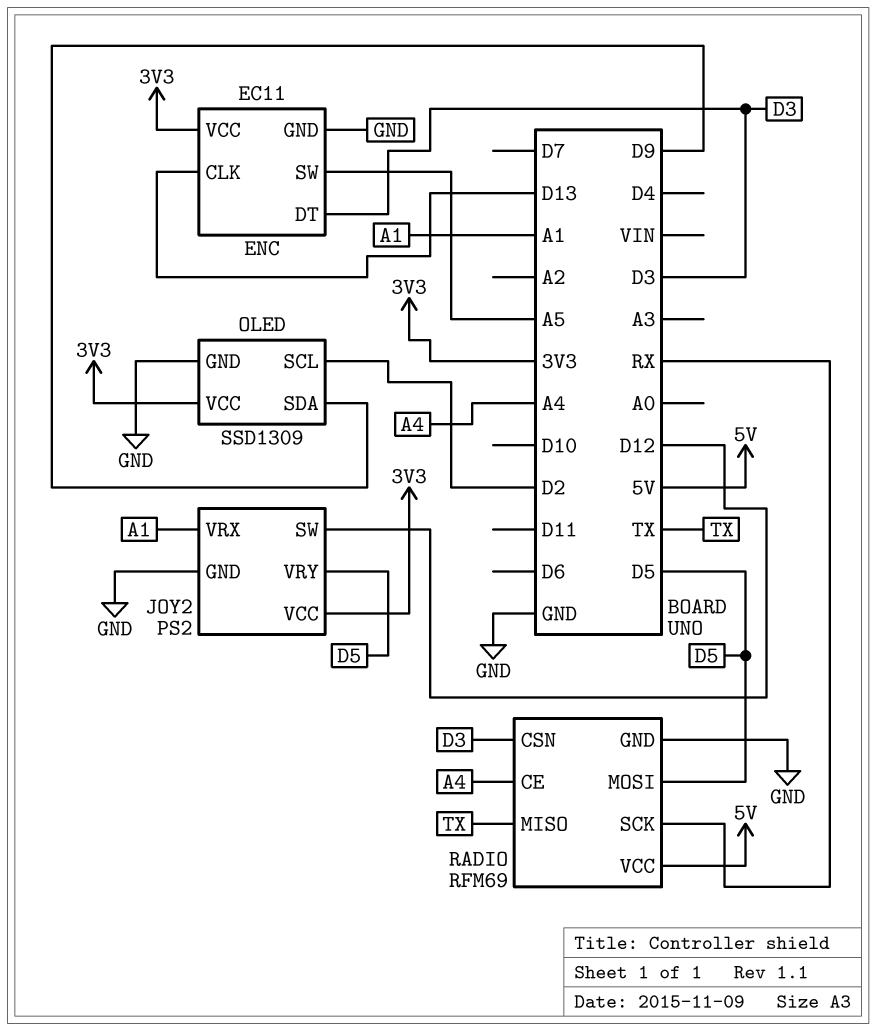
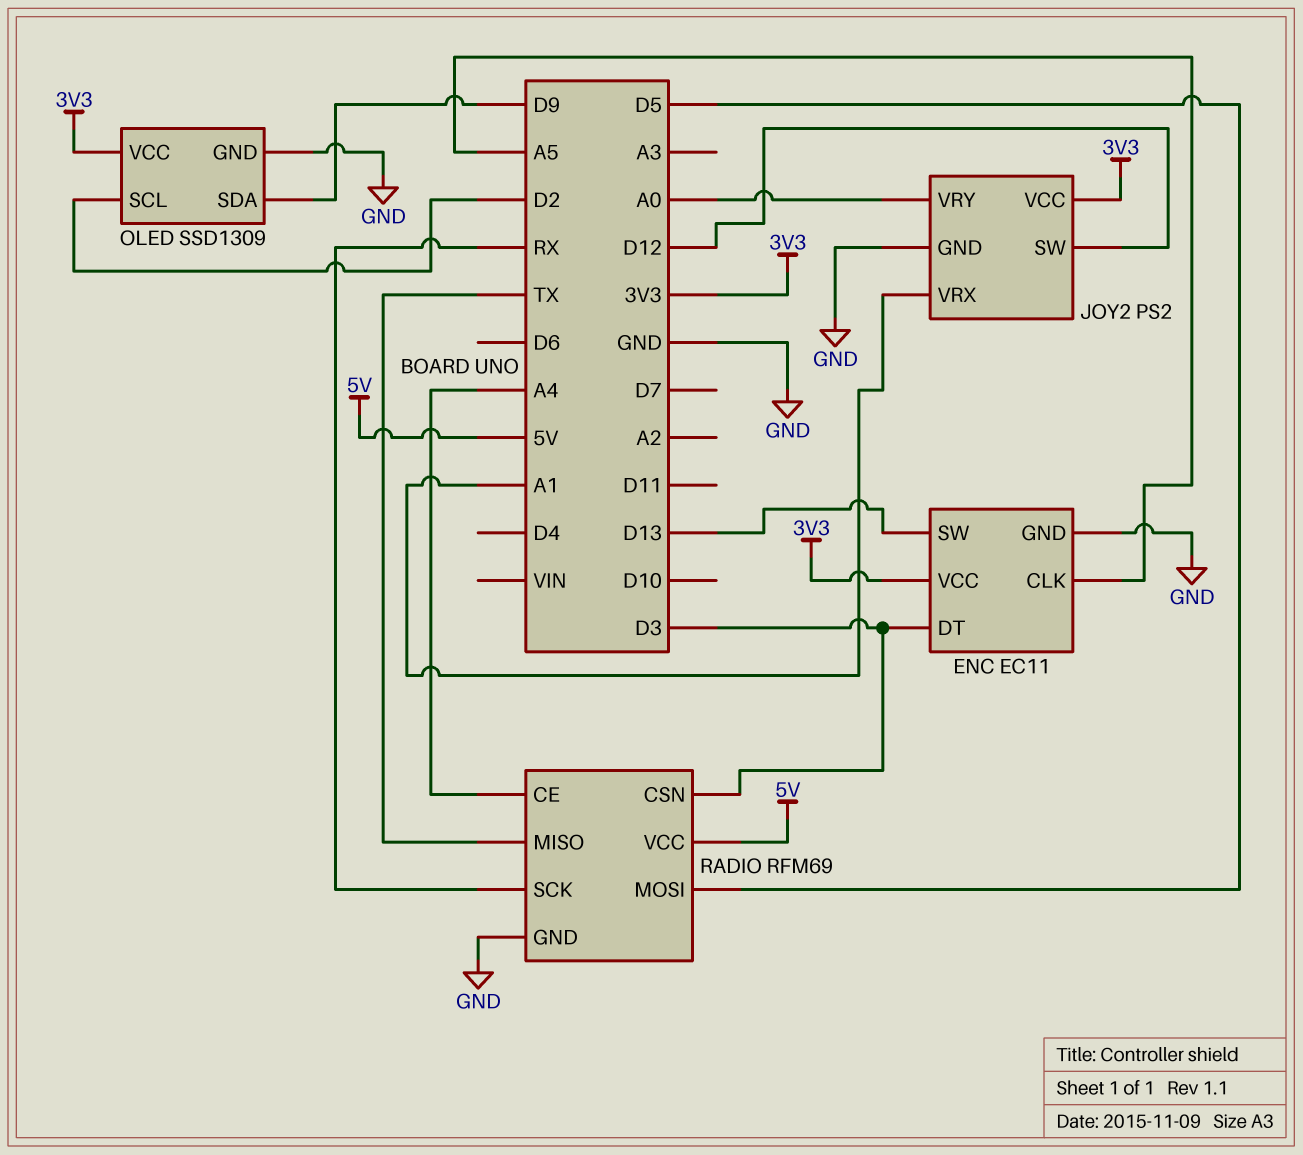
ENC pin CLK: D13 -> A5
ENC pin SW: A5 -> D13
JOY2 pin VRY: D5 -> A0

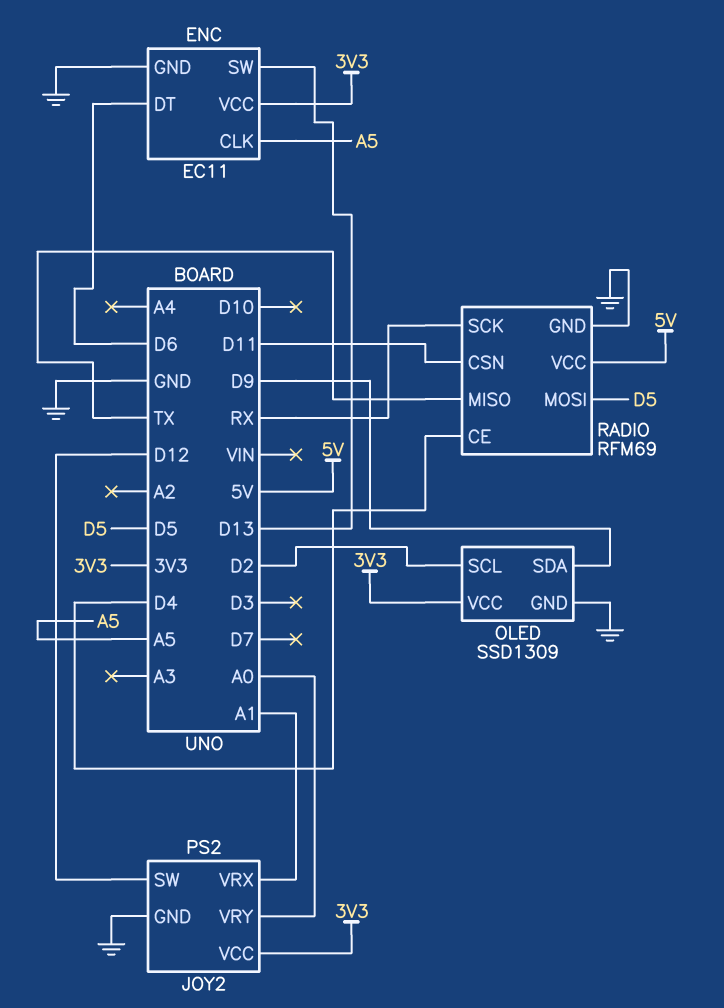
ENC pin DT: D3 -> D6
RADIO pin CE: A4 -> D4
RADIO pin CSN: D3 -> D11

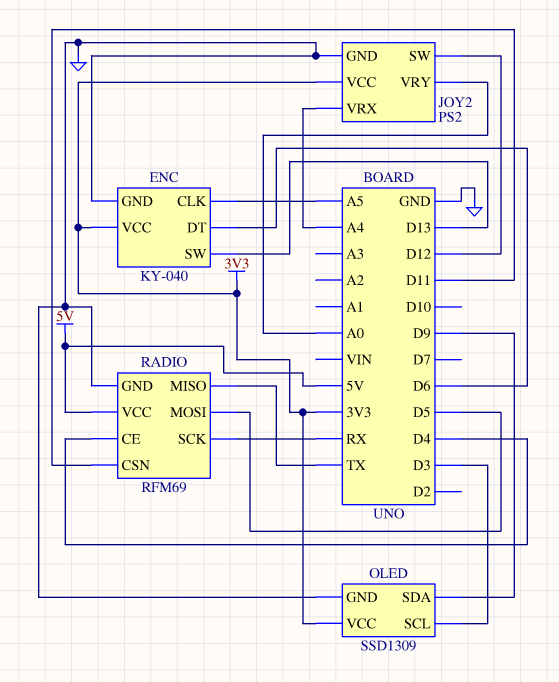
ENC: EC11 -> KY-040
JOY2 pin VRX: A1 -> A4
OLED pin SCL: D2 -> D3

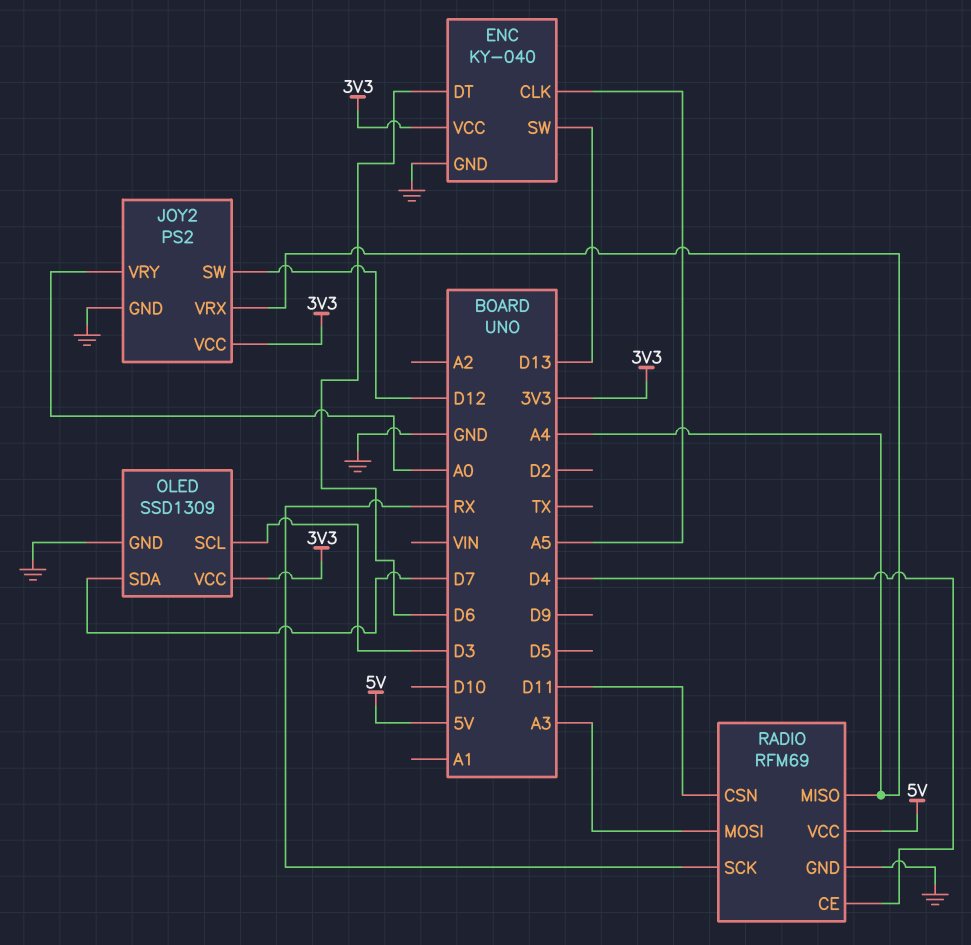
OLED pin SDA: D9 -> D7
RADIO pin MISO: TX -> A4
RADIO pin MOSI: D5 -> A3

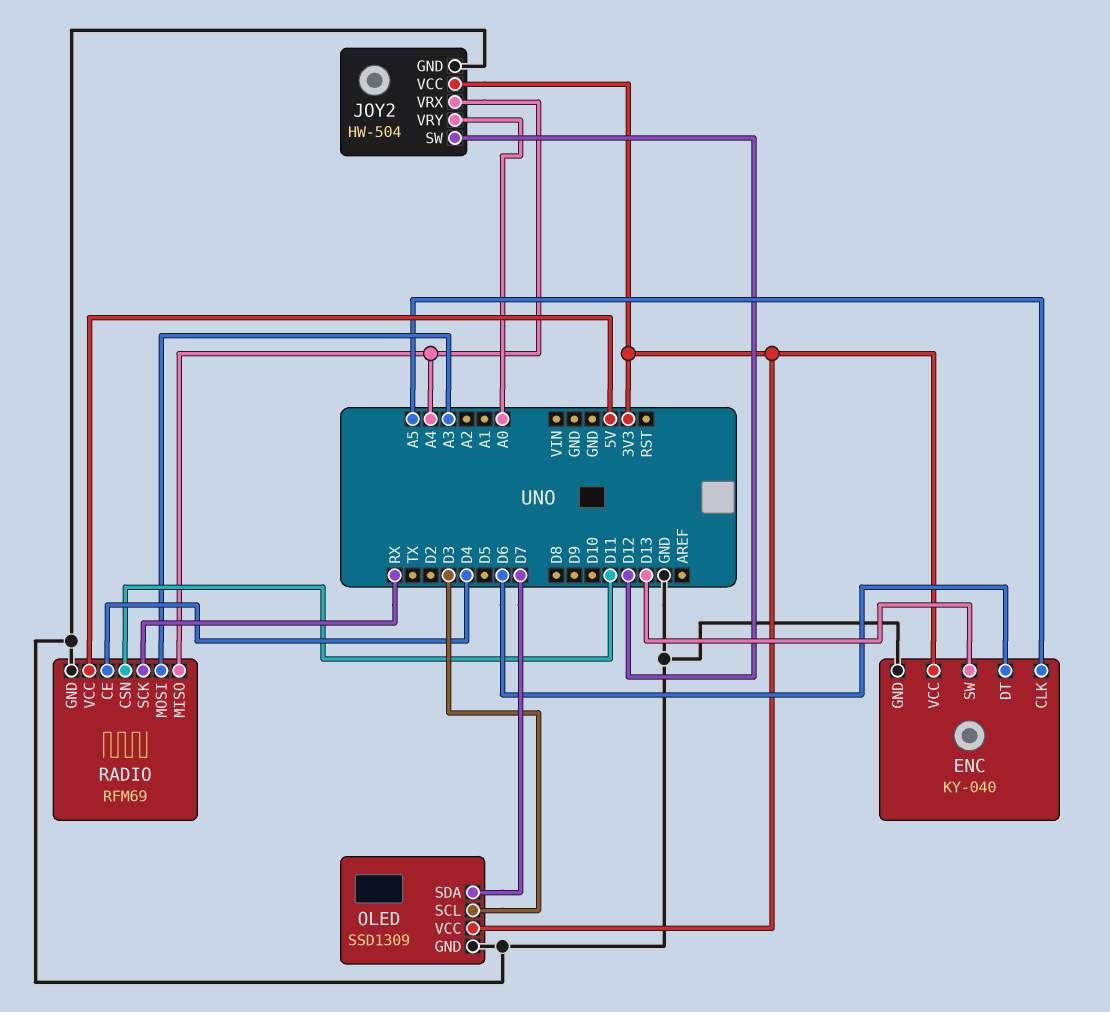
JOY2: PS2 -> HW-504

